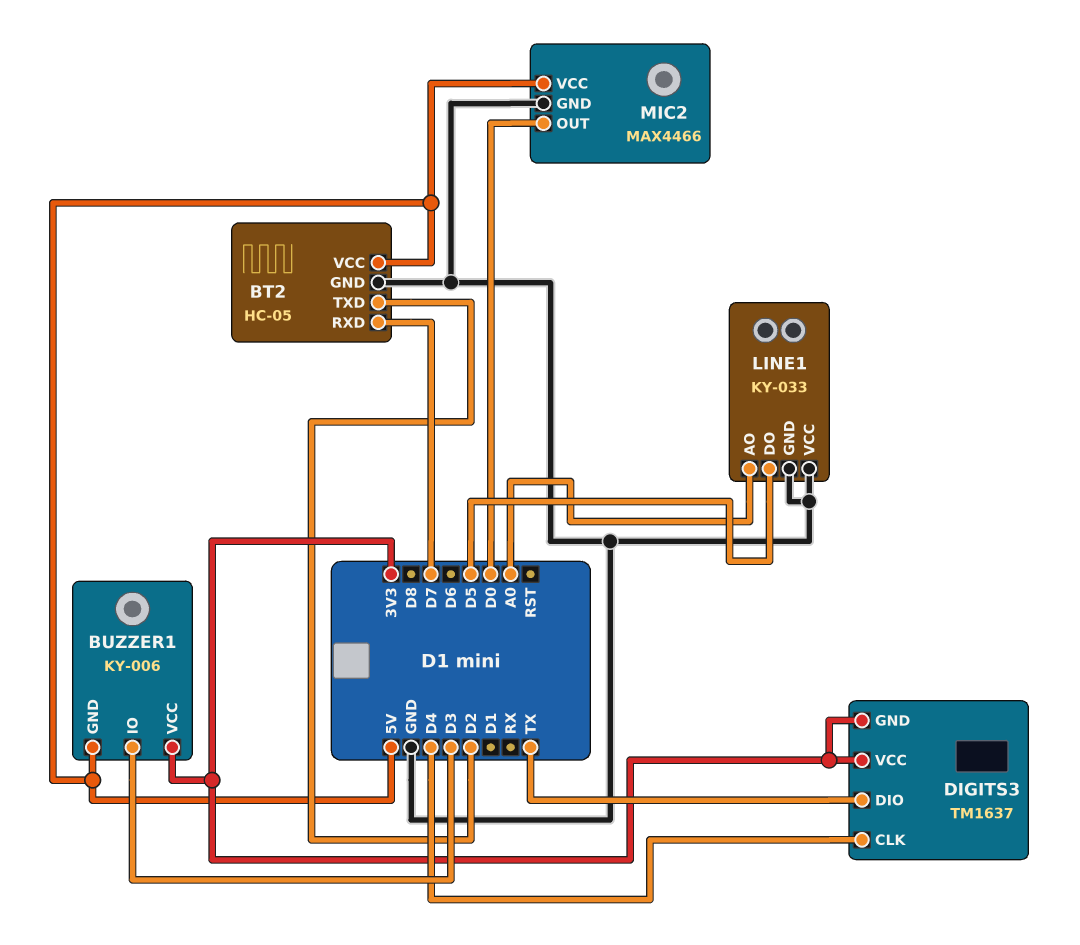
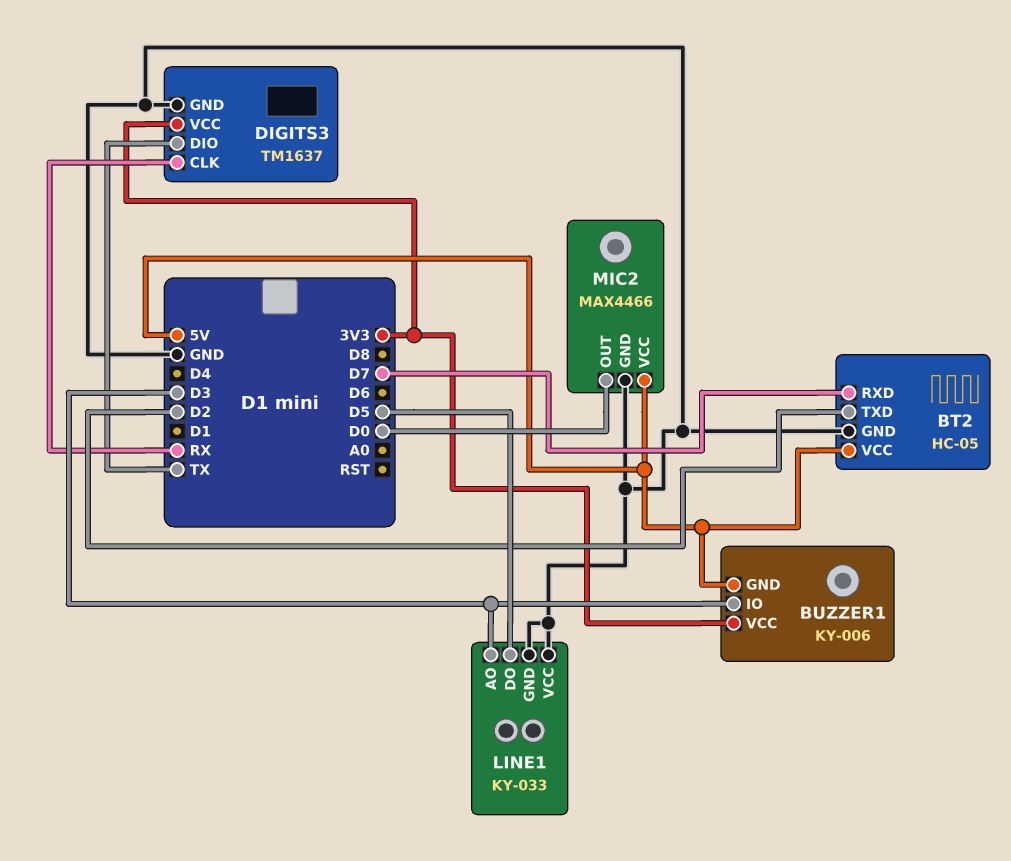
DIGITS3 pin CLK: D4 -> RX
DIGITS3 pin GND: 3V3 -> GND
LINE1 pin AO: A0 -> D3

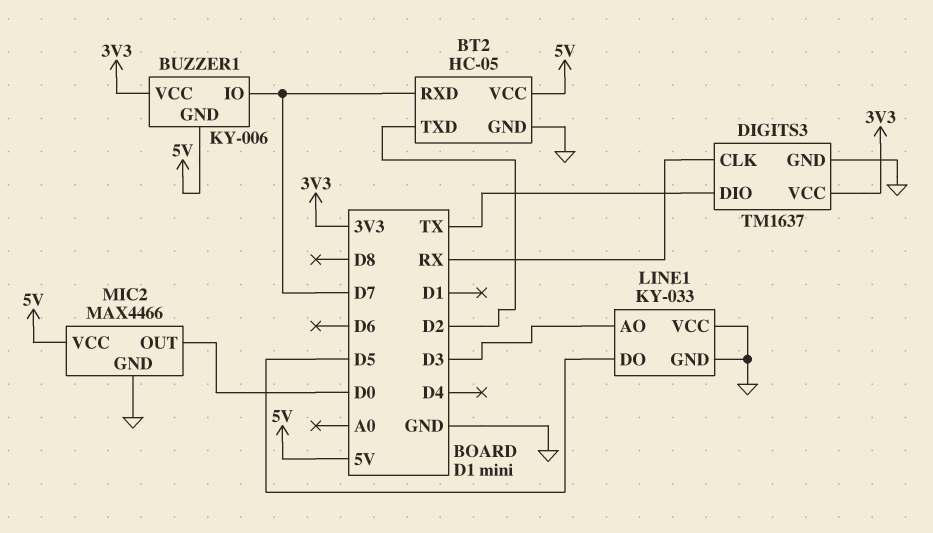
BUZZER1 pin IO: D3 -> D7

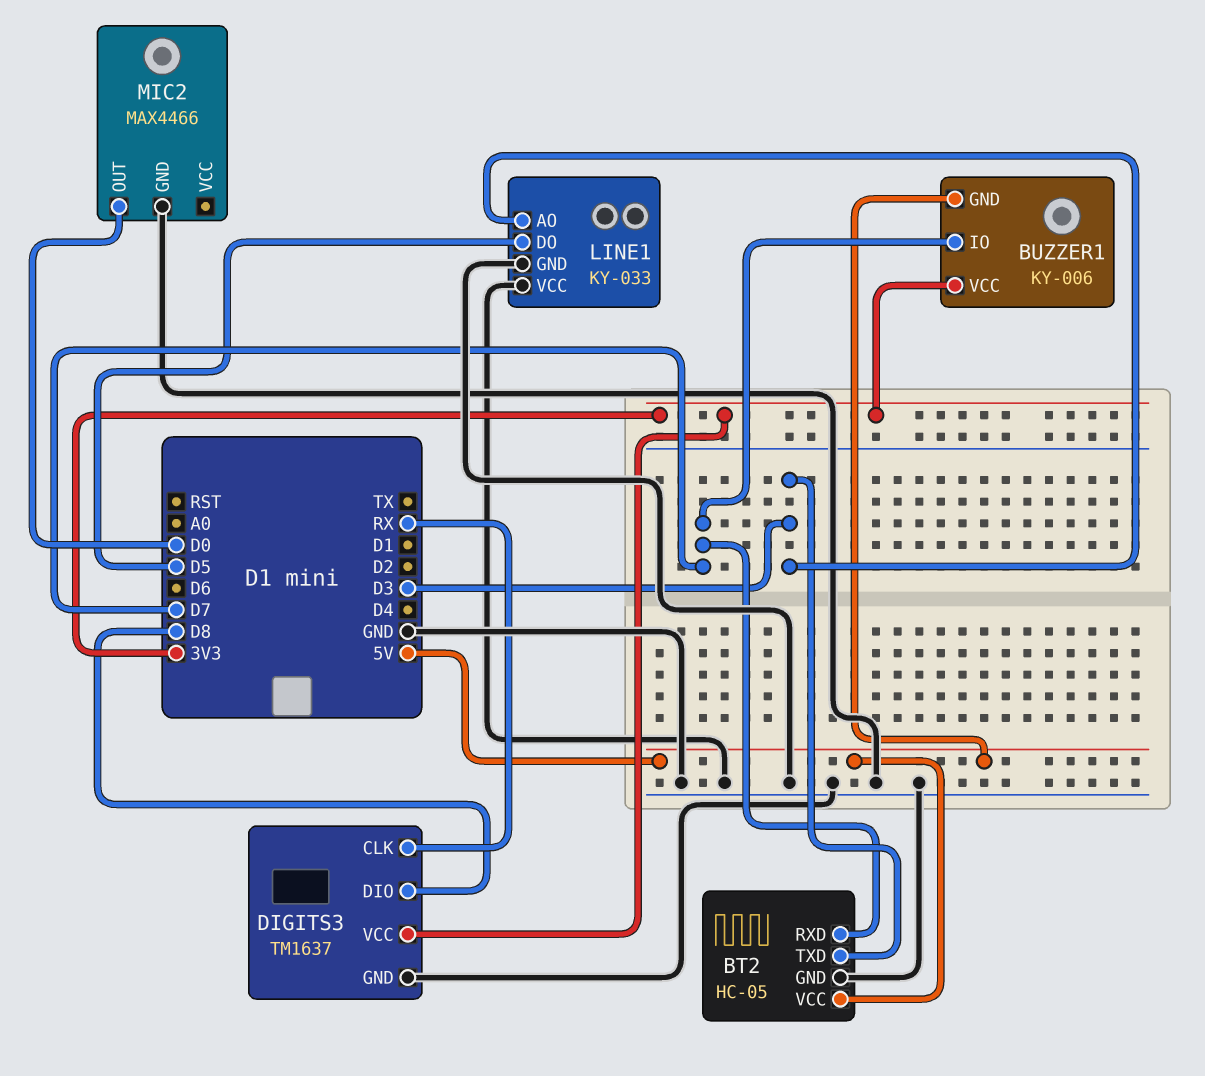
BT2 pin TXD: D2 -> D3
DIGITS3 pin DIO: TX -> D8
MIC2 pin VCC: 5V -> none

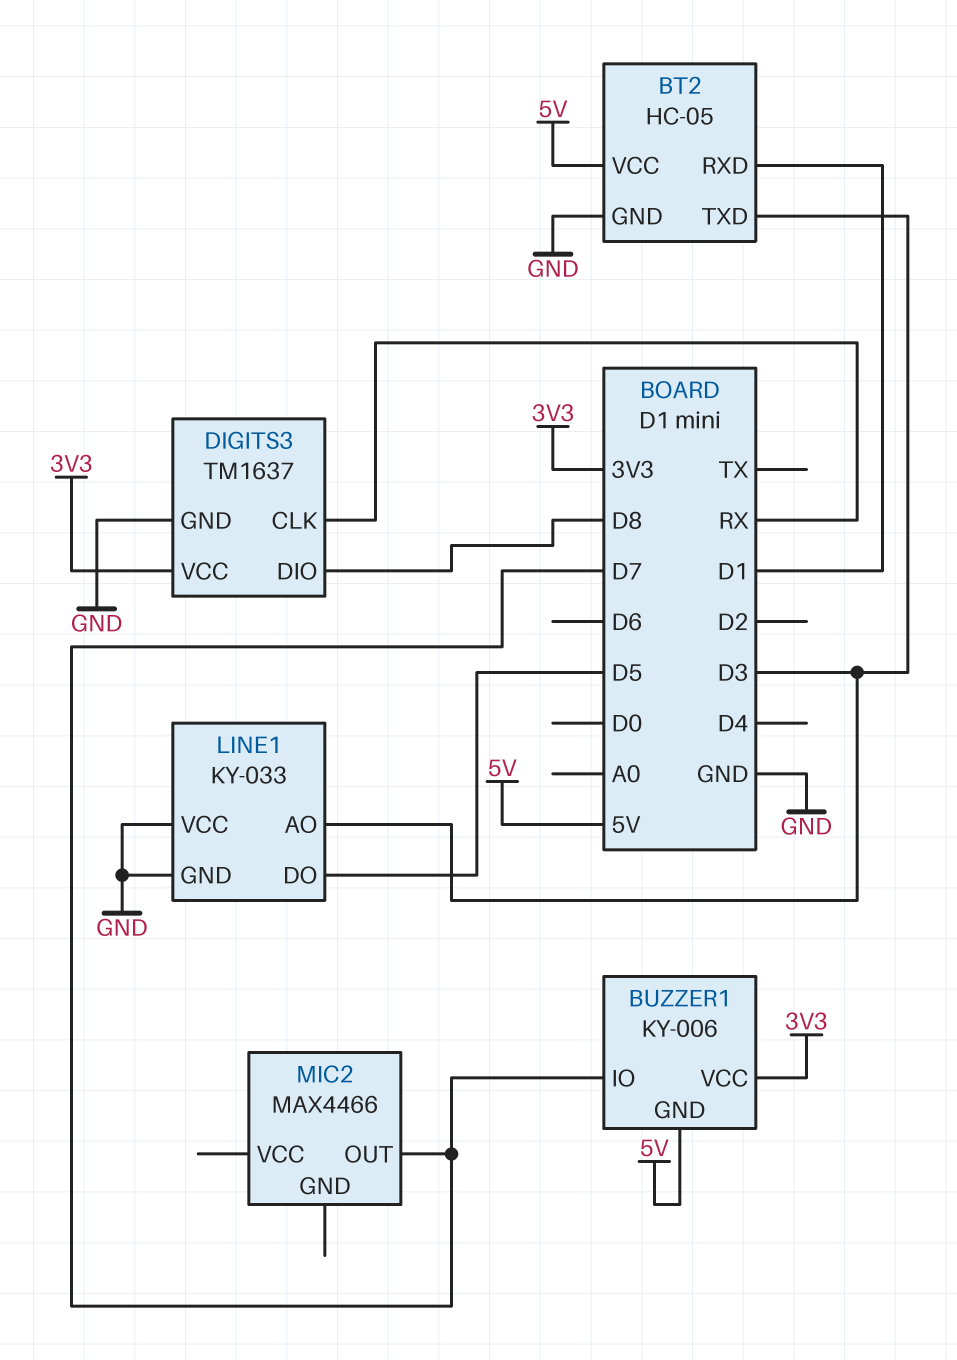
BT2 pin RXD: D7 -> D1
MIC2 pin GND: GND -> none
MIC2 pin OUT: D0 -> D7

